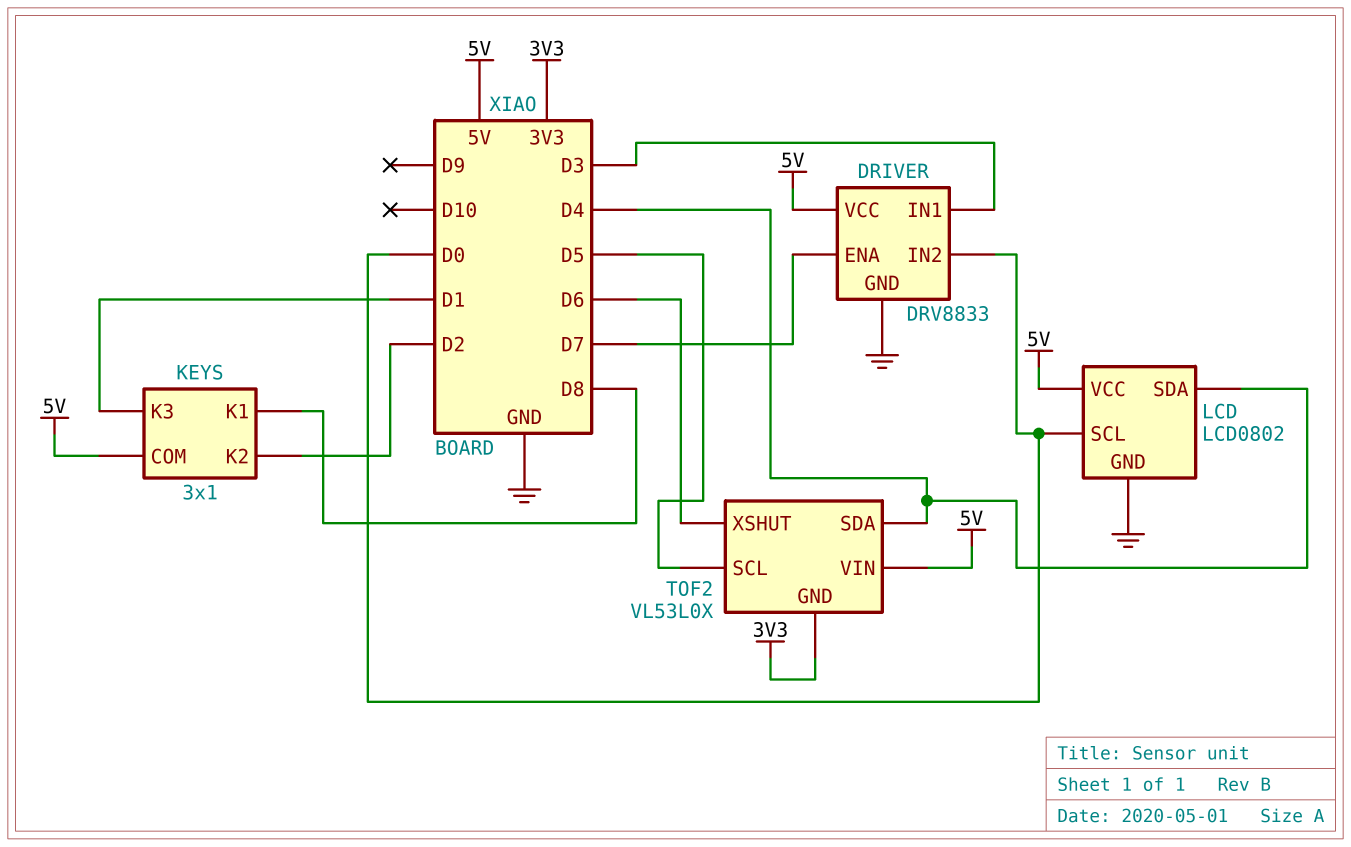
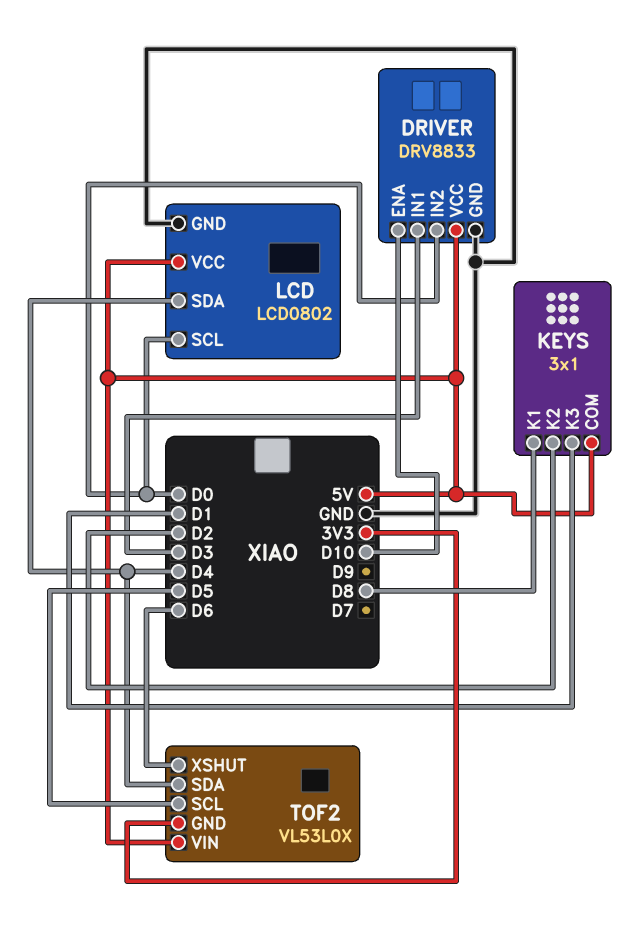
DRIVER pin ENA: D7 -> D10

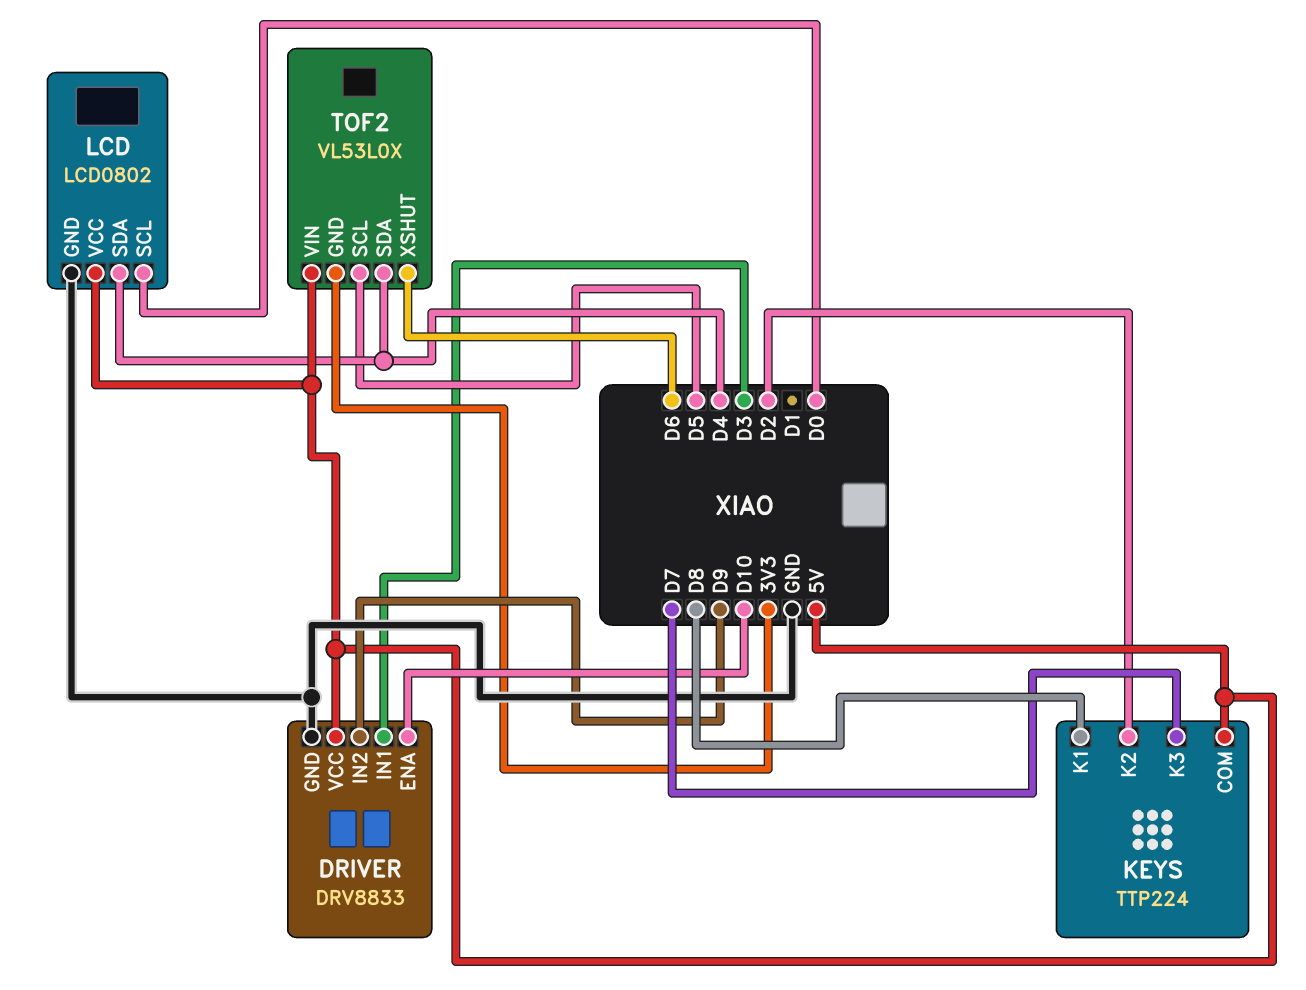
DRIVER pin IN2: D0 -> D9
KEYS: 3x1 -> TTP224
KEYS pin K3: D1 -> D7

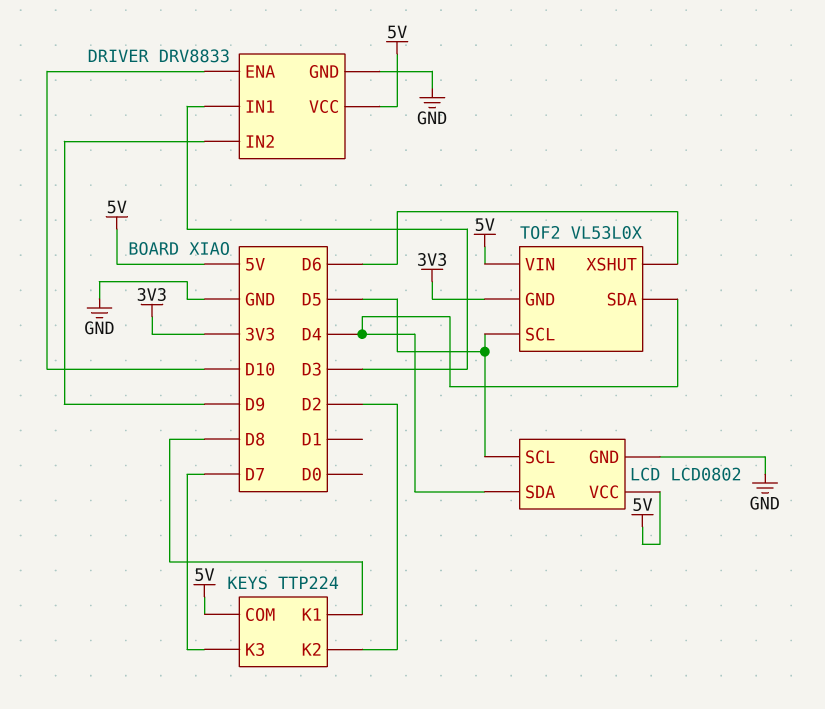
LCD pin SCL: D0 -> D5

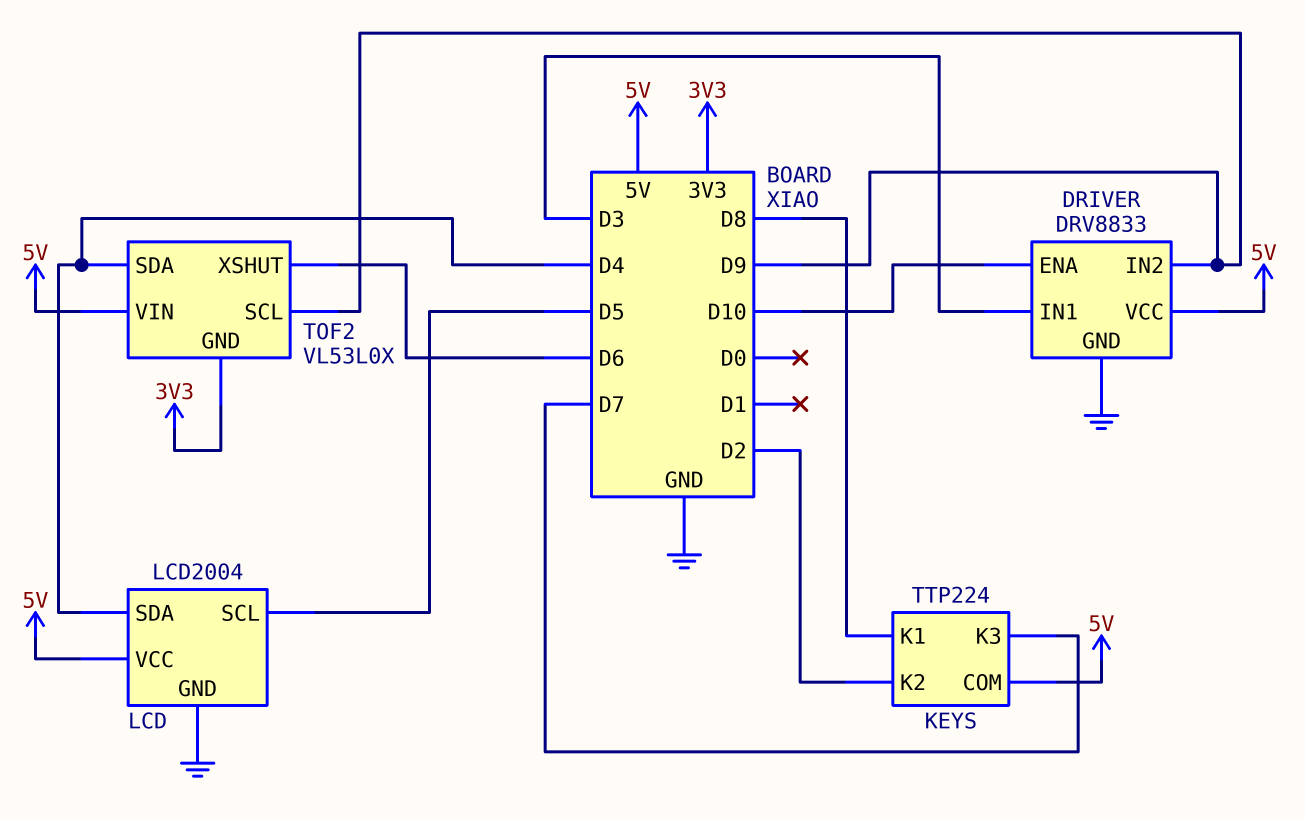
LCD: LCD0802 -> LCD2004
TOF2 pin SCL: D5 -> D9

